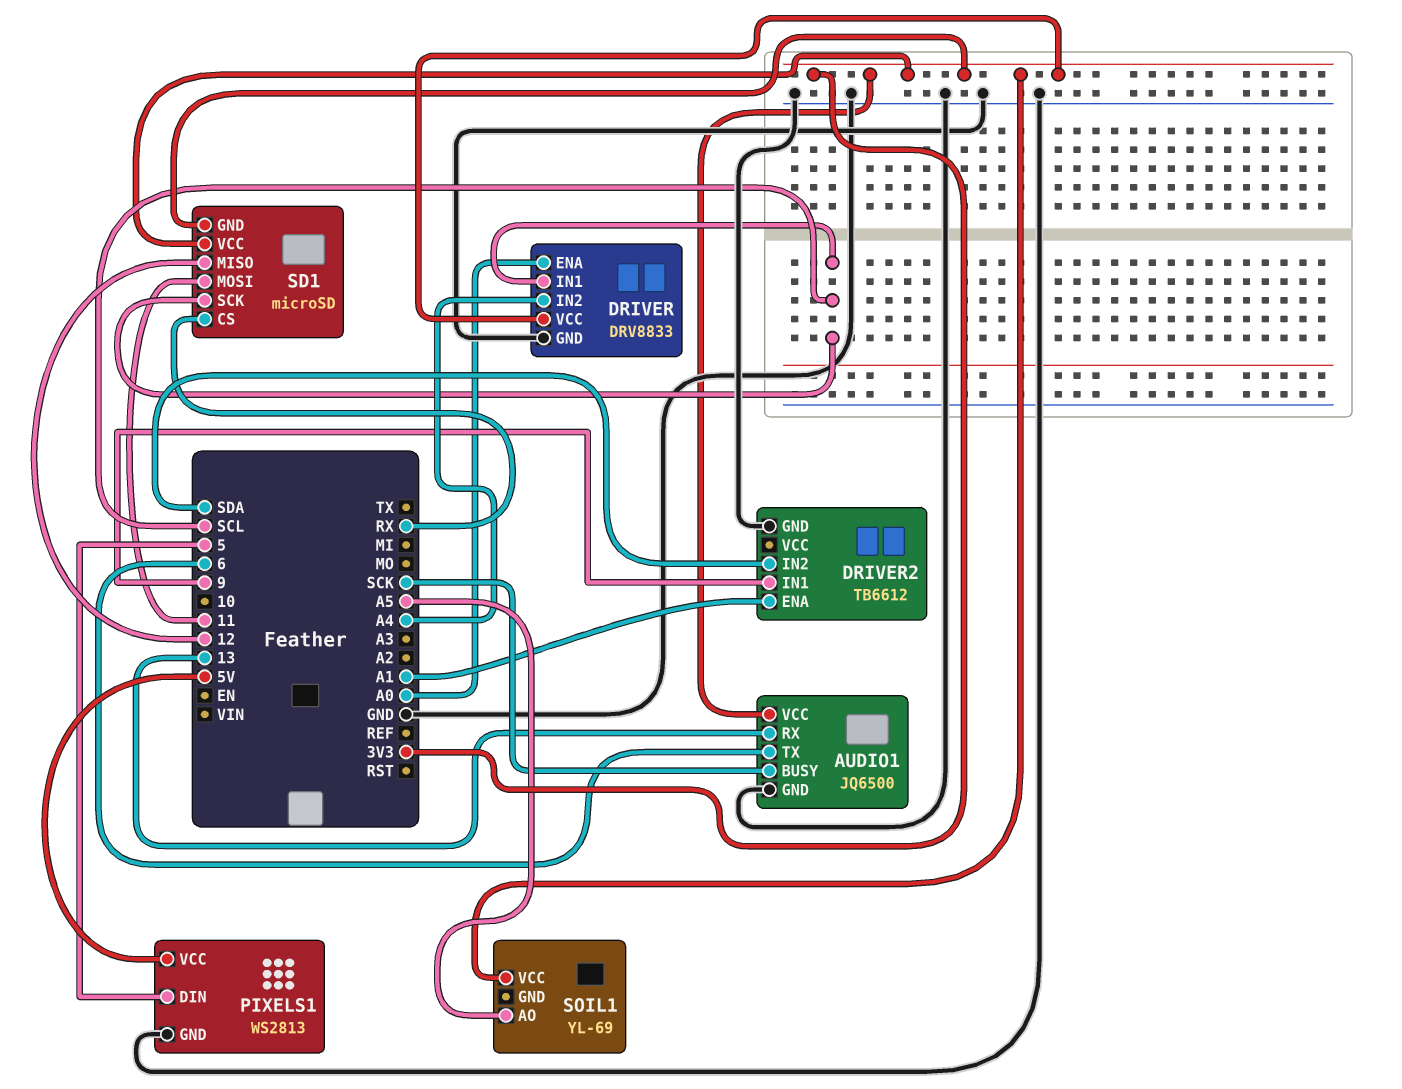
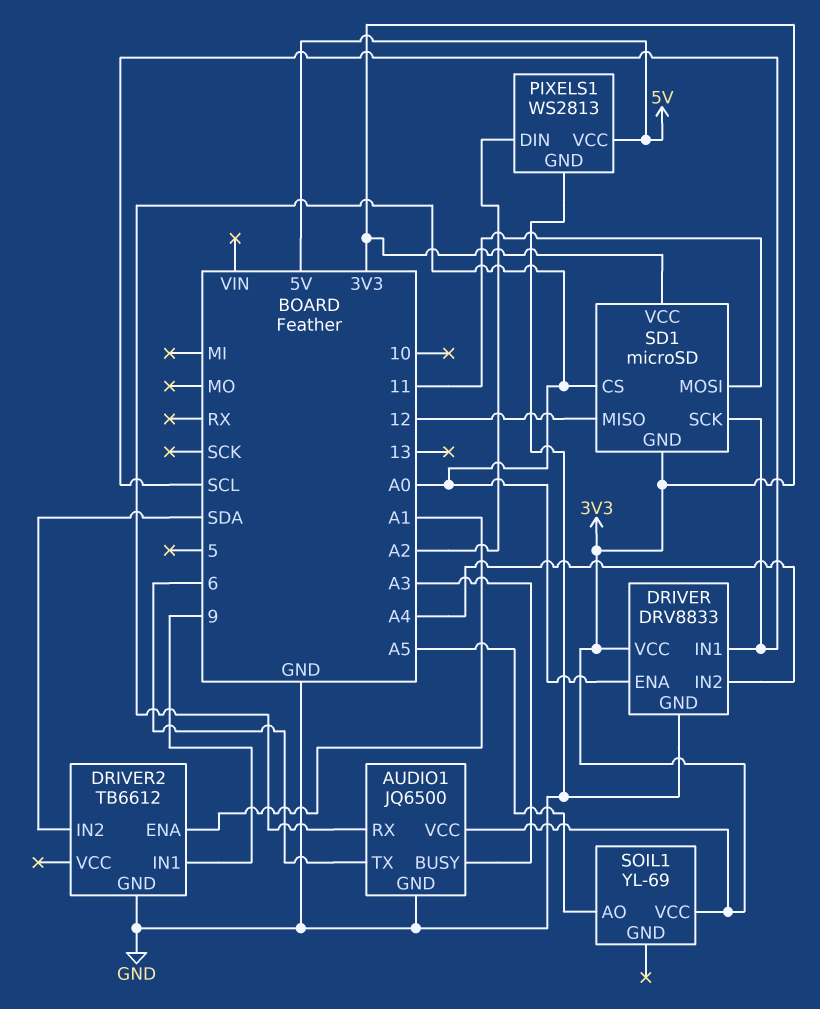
AUDIO1 pin BUSY: SCK -> A3
AUDIO1 pin RX: 13 -> A0
PIXELS1 pin DIN: 5 -> A2
SD1 pin CS: RX -> A0

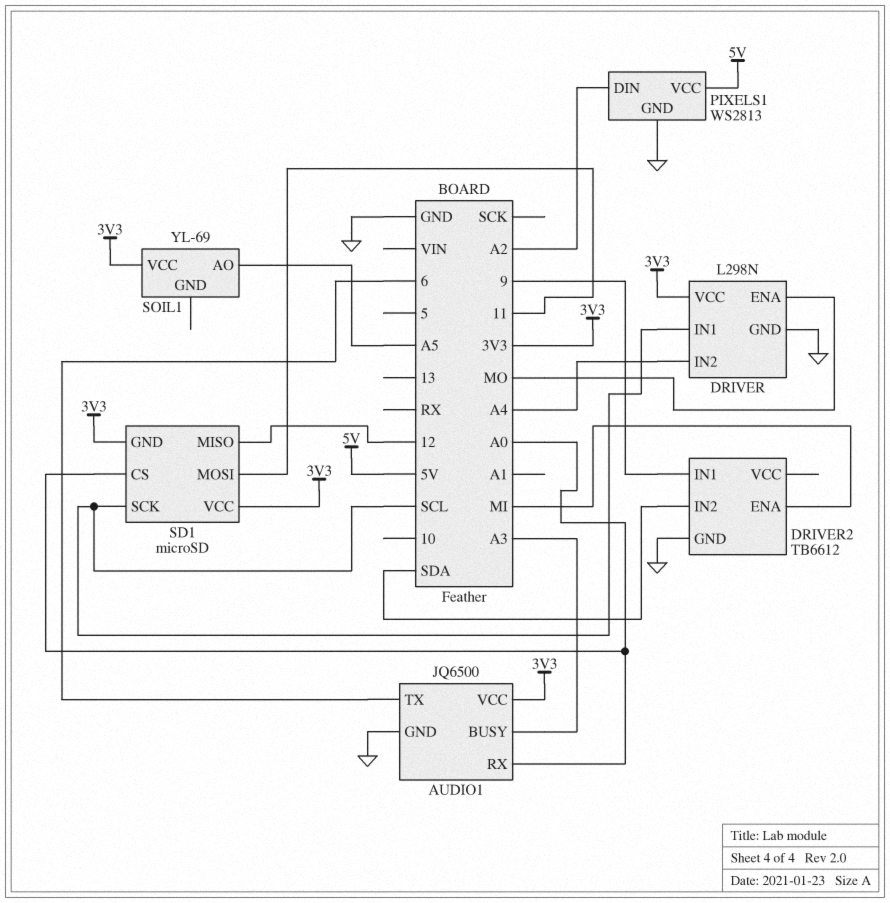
DRIVER: DRV8833 -> L298N
DRIVER pin ENA: A0 -> MO
DRIVER2 pin ENA: A1 -> MI

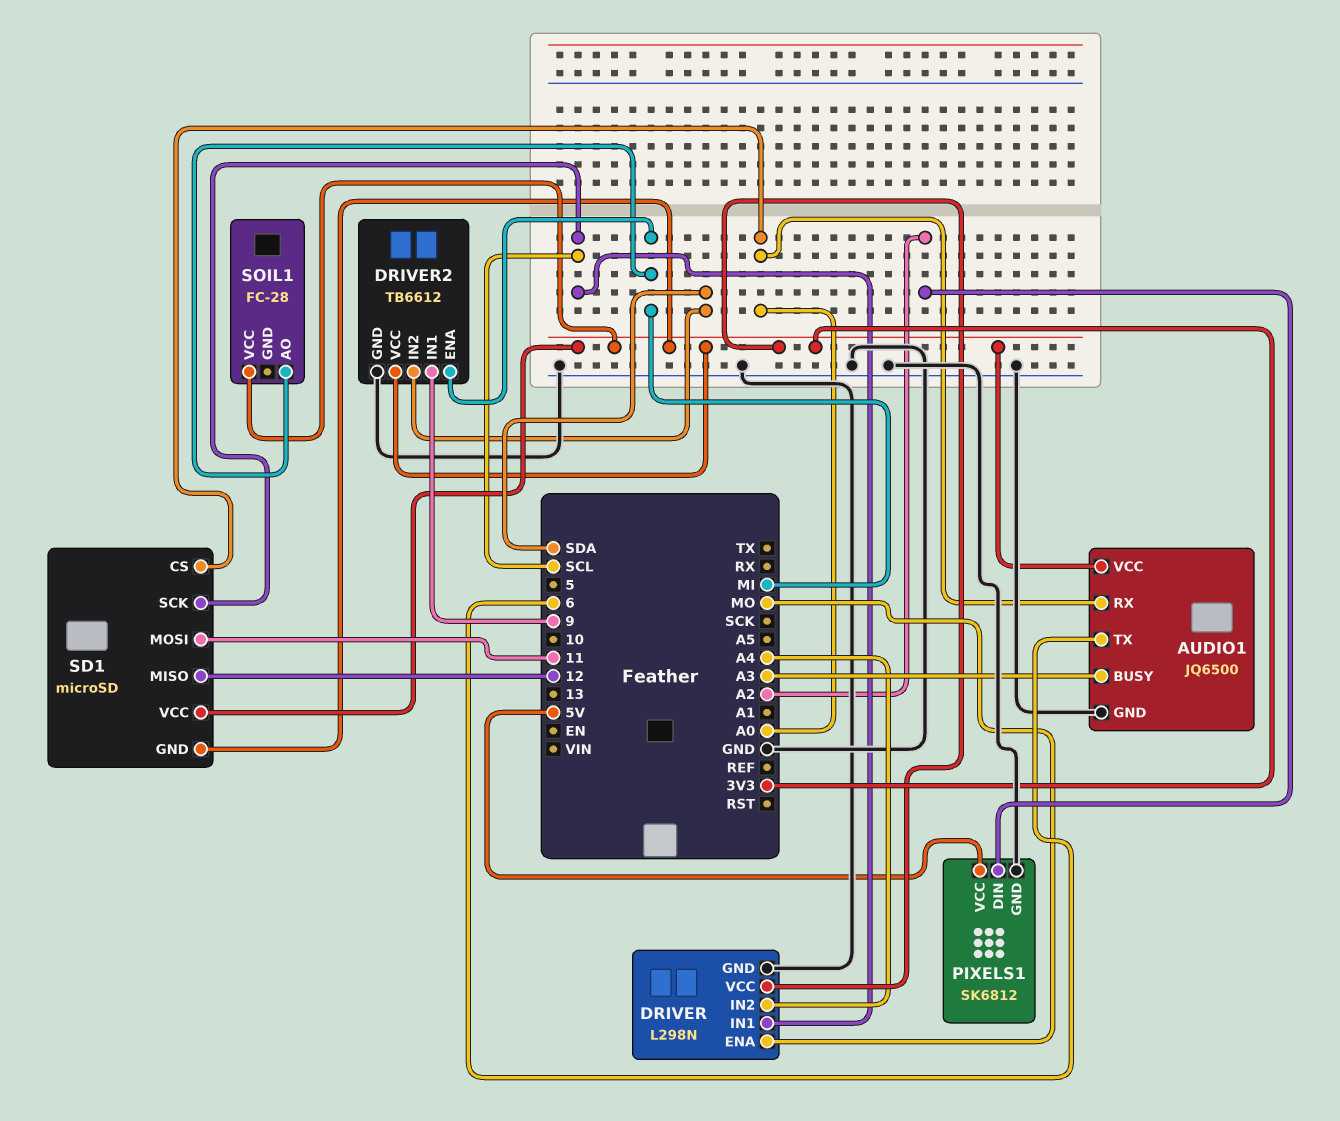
DRIVER2 pin VCC: none -> 3V3
PIXELS1: WS2813 -> SK6812
SOIL1: YL-69 -> FC-28
SOIL1 pin AO: A5 -> MI

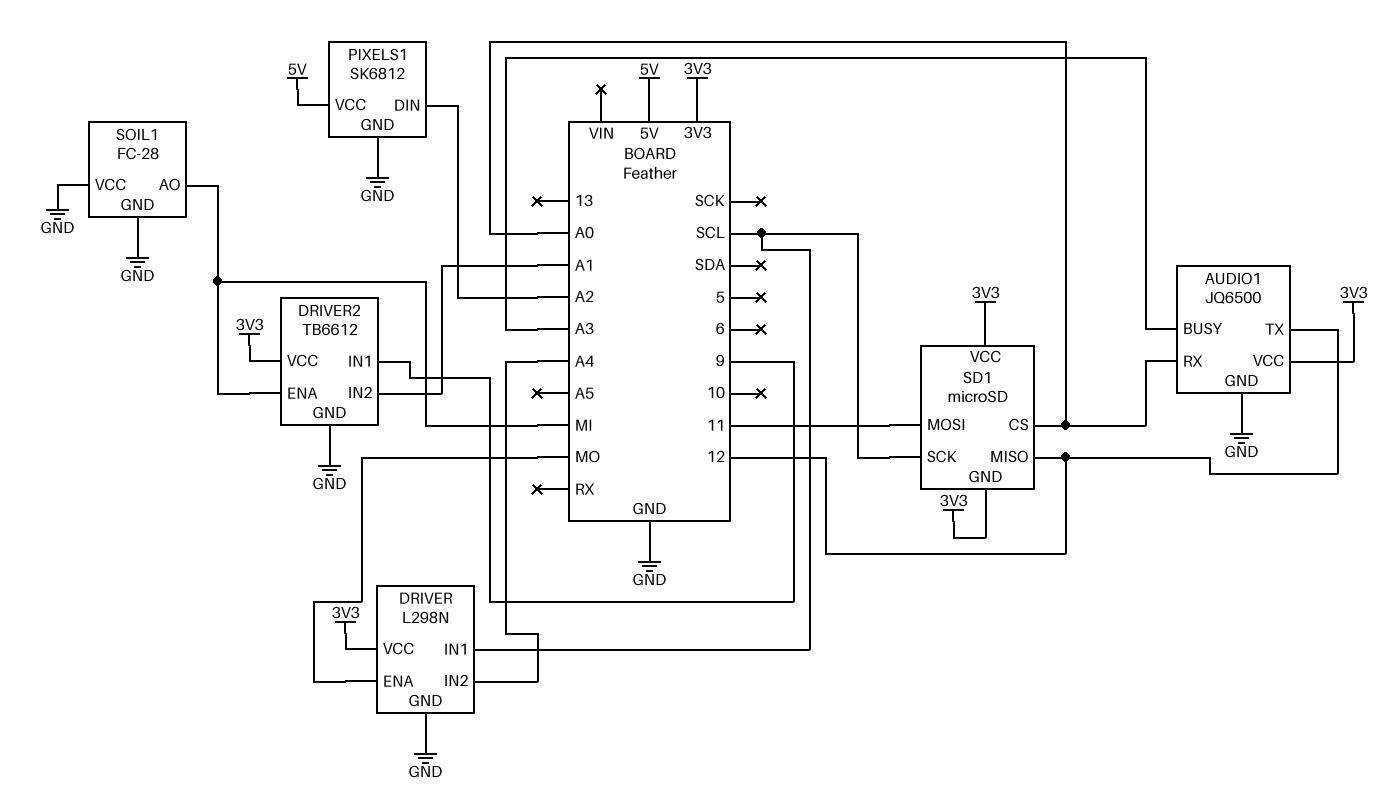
AUDIO1 pin TX: 6 -> 12
DRIVER2 pin IN2: SDA -> A1
SOIL1 pin GND: none -> GND
SOIL1 pin VCC: 3V3 -> GND

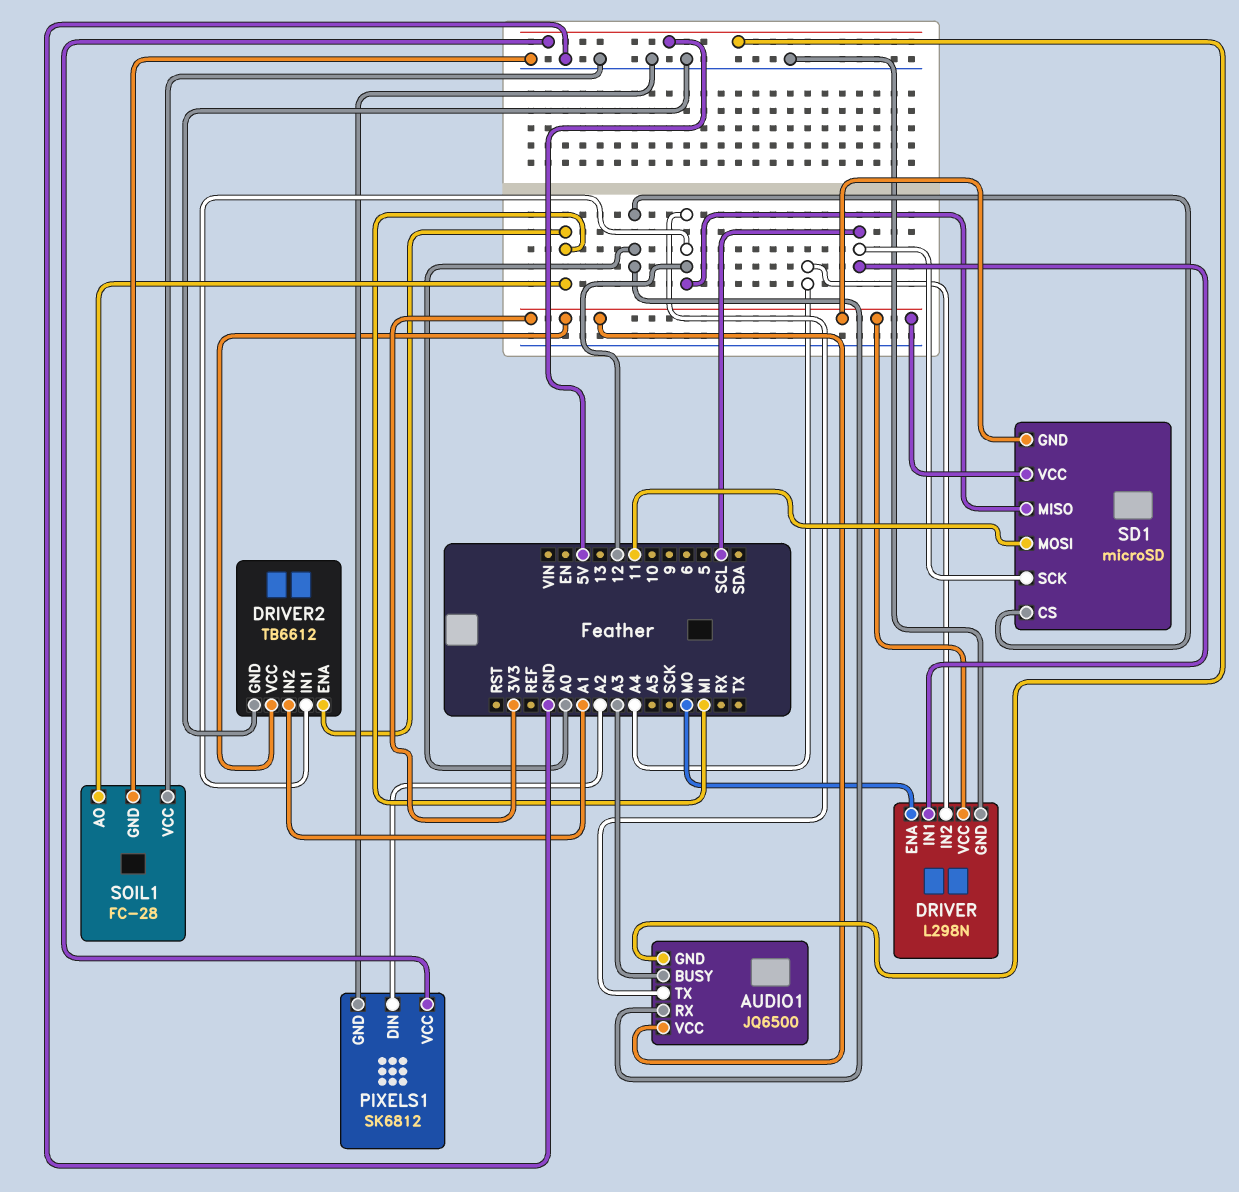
AUDIO1 pin GND: GND -> 5V
DRIVER2 pin IN1: 9 -> 12

